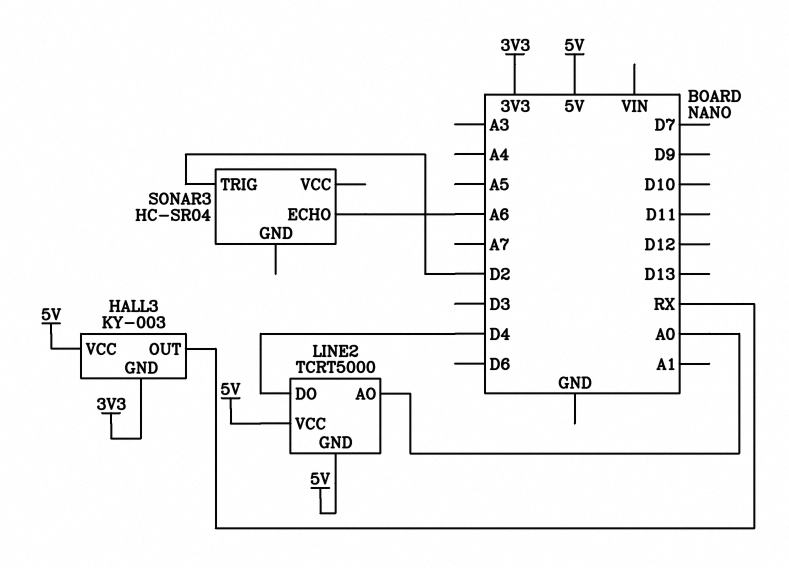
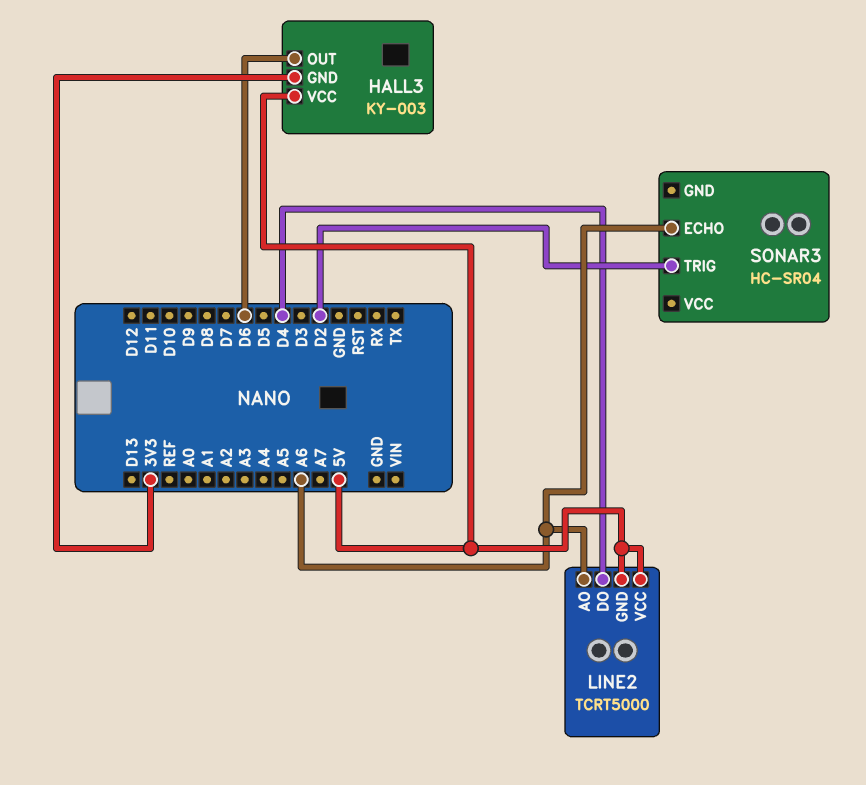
HALL3 pin OUT: RX -> D6
LINE2 pin AO: A0 -> A6

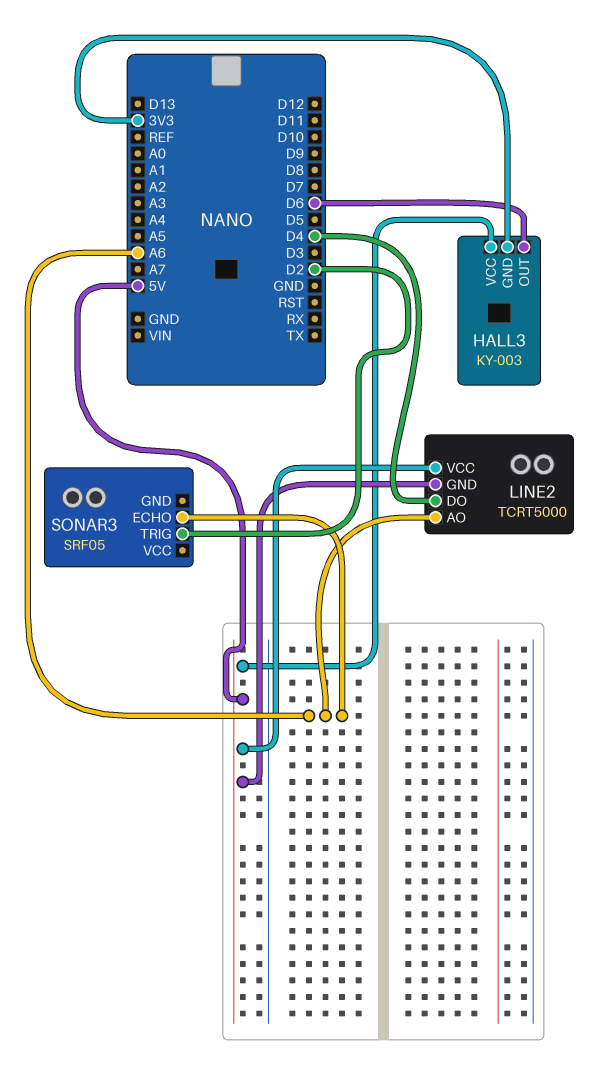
SONAR3: HC-SR04 -> SRF05

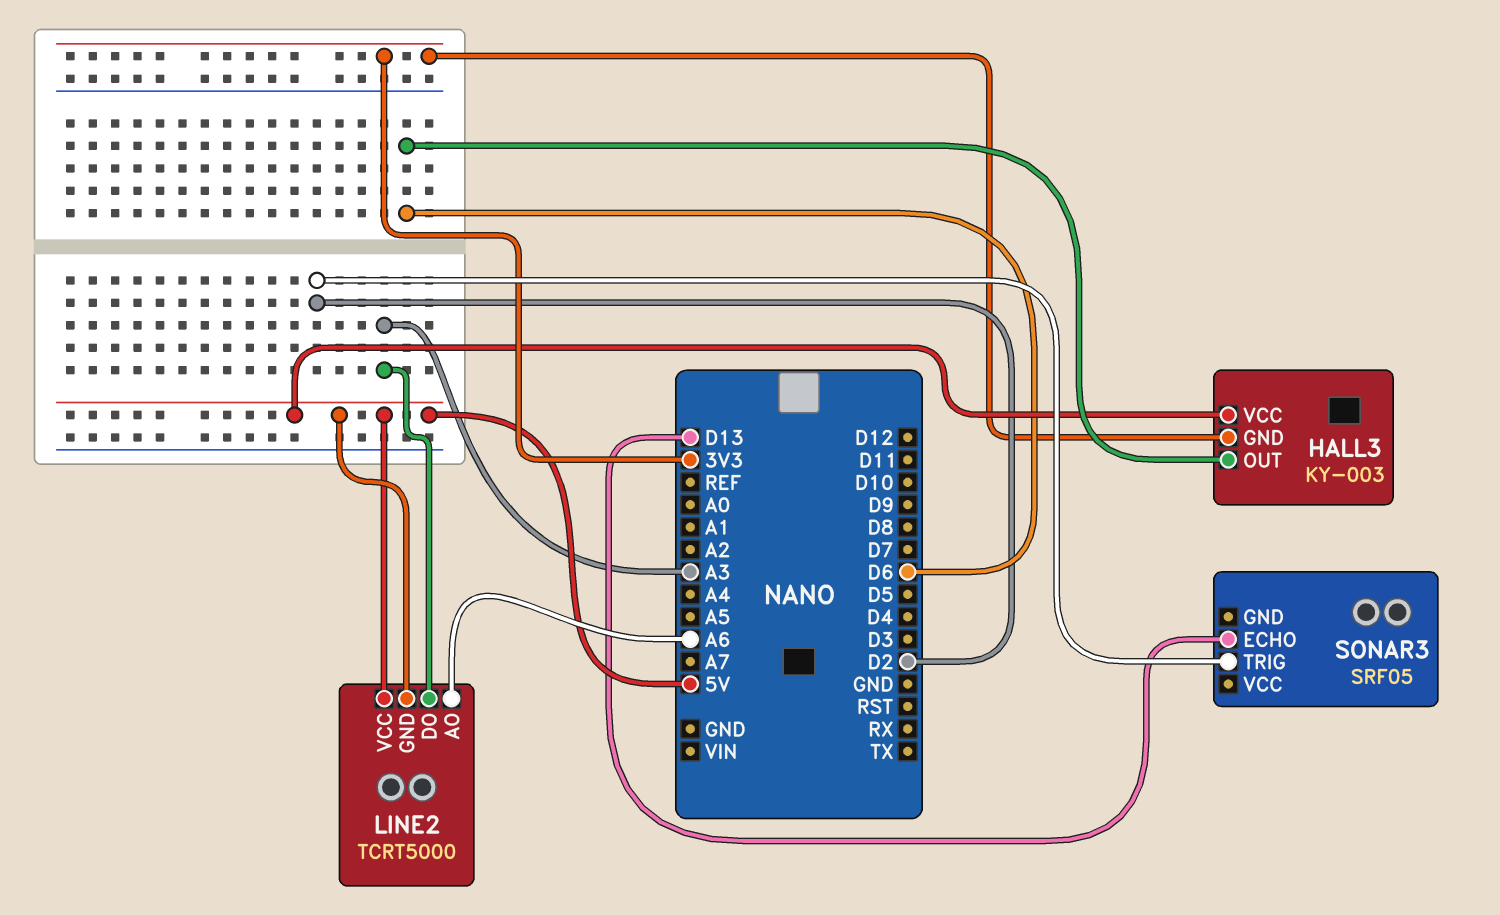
LINE2 pin DO: D4 -> A3
SONAR3 pin ECHO: A6 -> D13

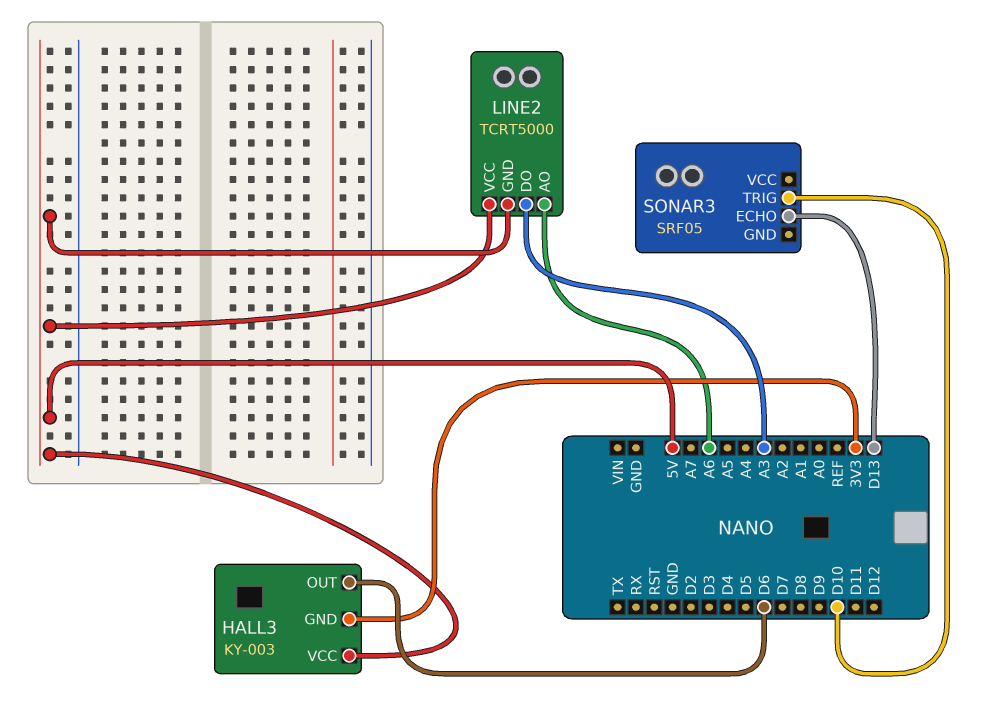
SONAR3 pin TRIG: D2 -> D10

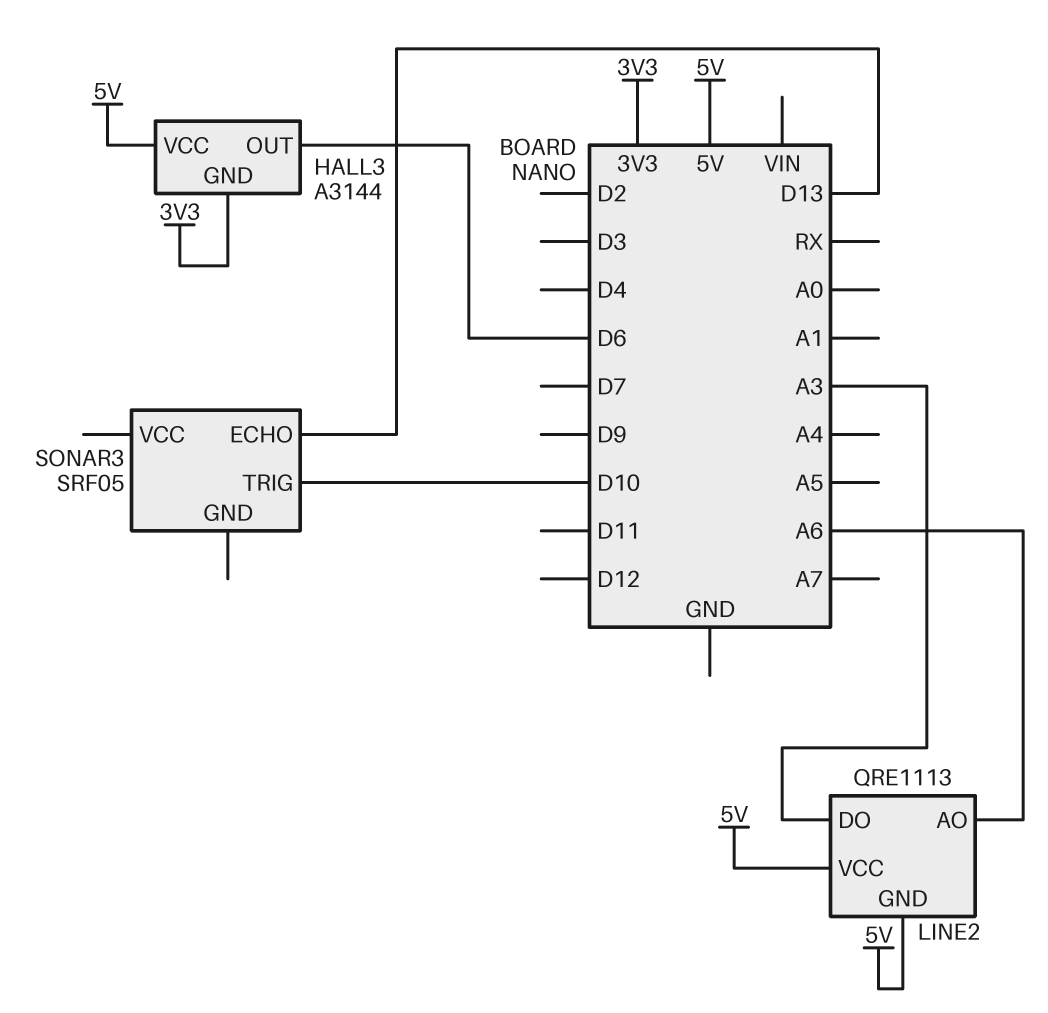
HALL3: KY-003 -> A3144
LINE2: TCRT5000 -> QRE1113

